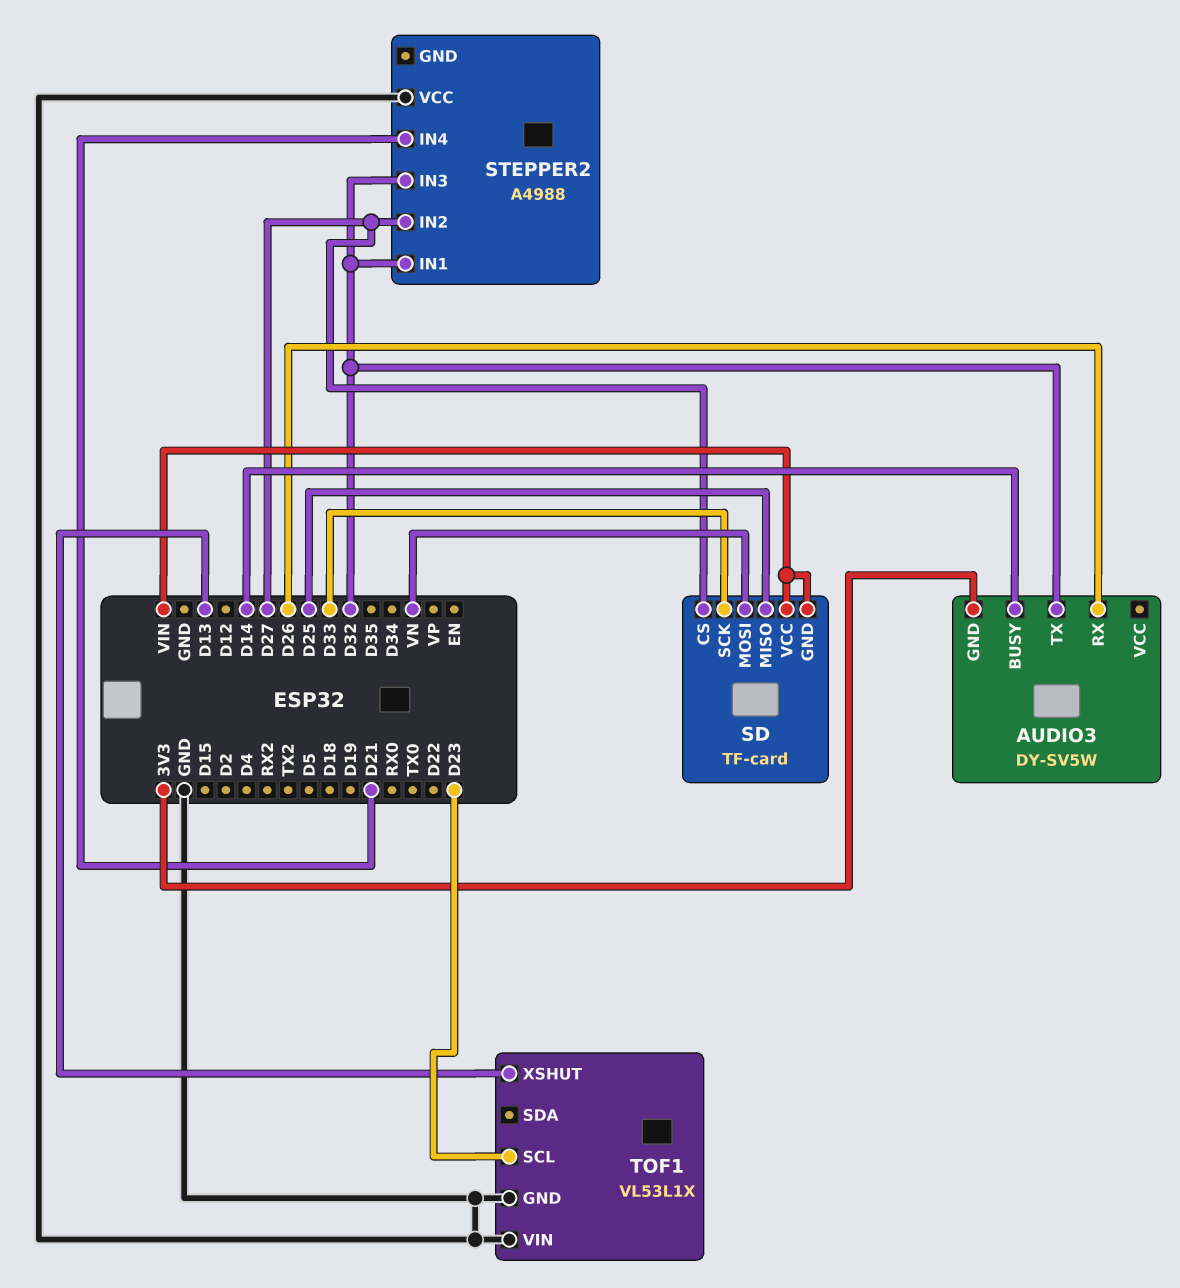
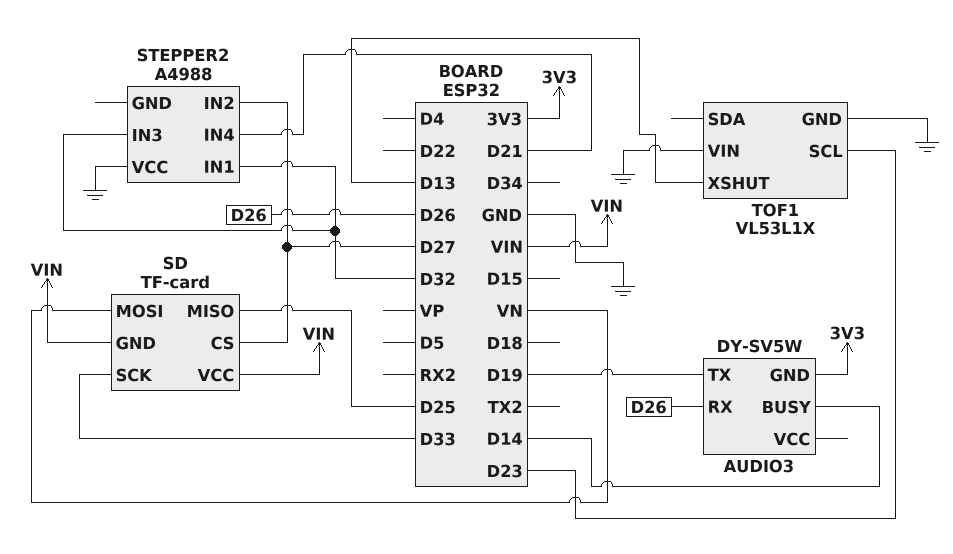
AUDIO3 pin TX: D32 -> D19

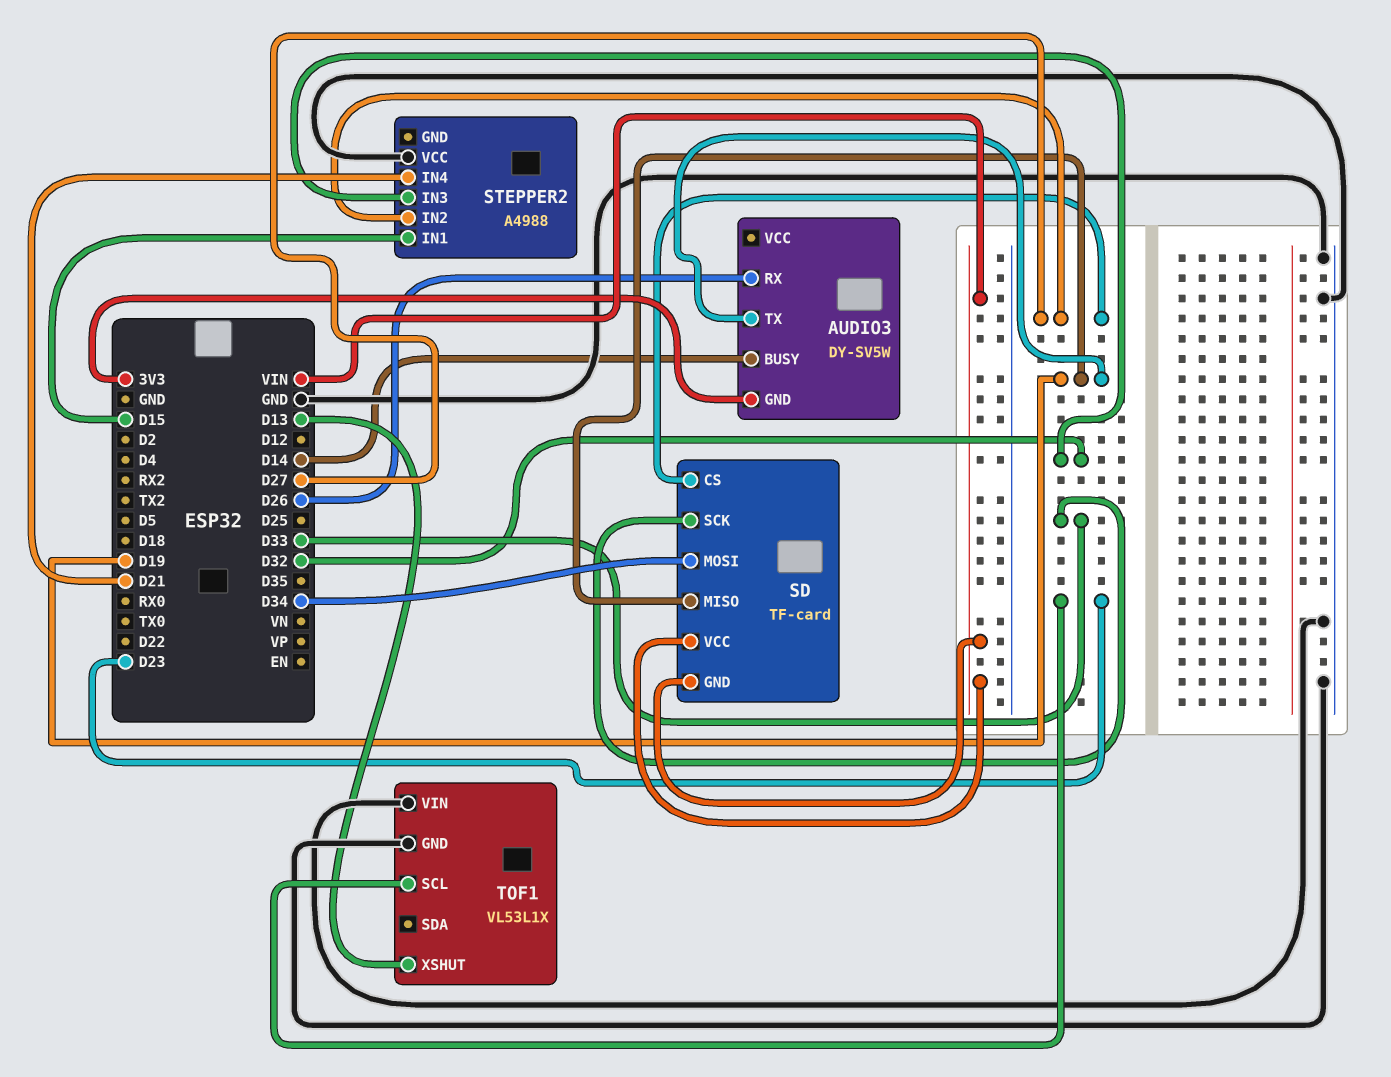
SD pin MISO: D25 -> D19
SD pin MOSI: VN -> D34
STEPPER2 pin IN1: D32 -> D15

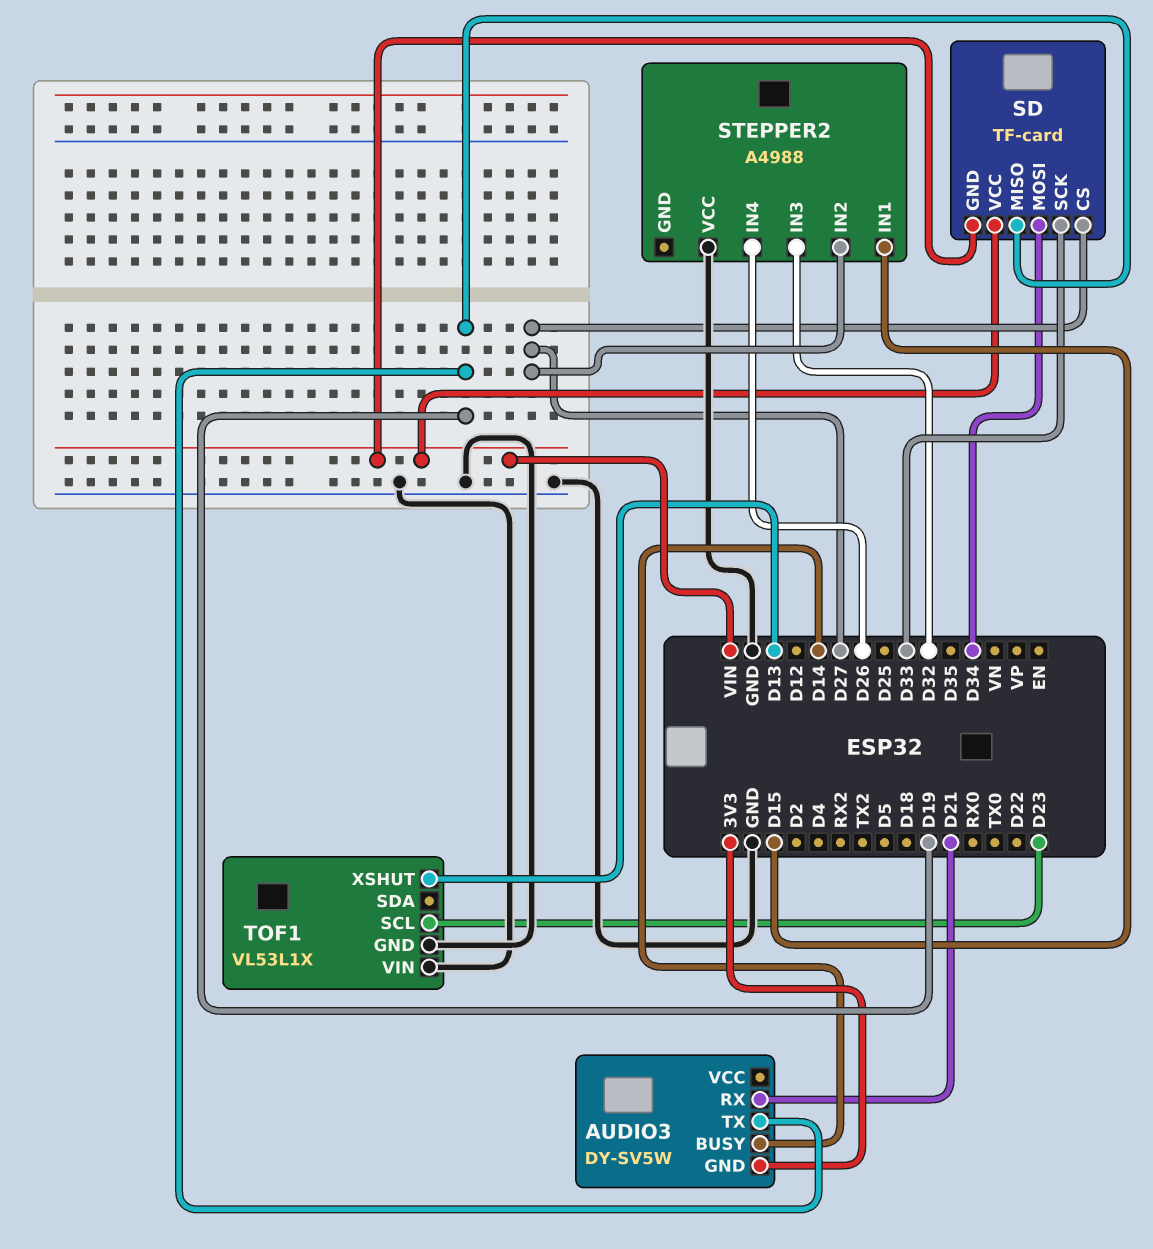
AUDIO3 pin RX: D26 -> D21
STEPPER2 pin IN4: D21 -> D26

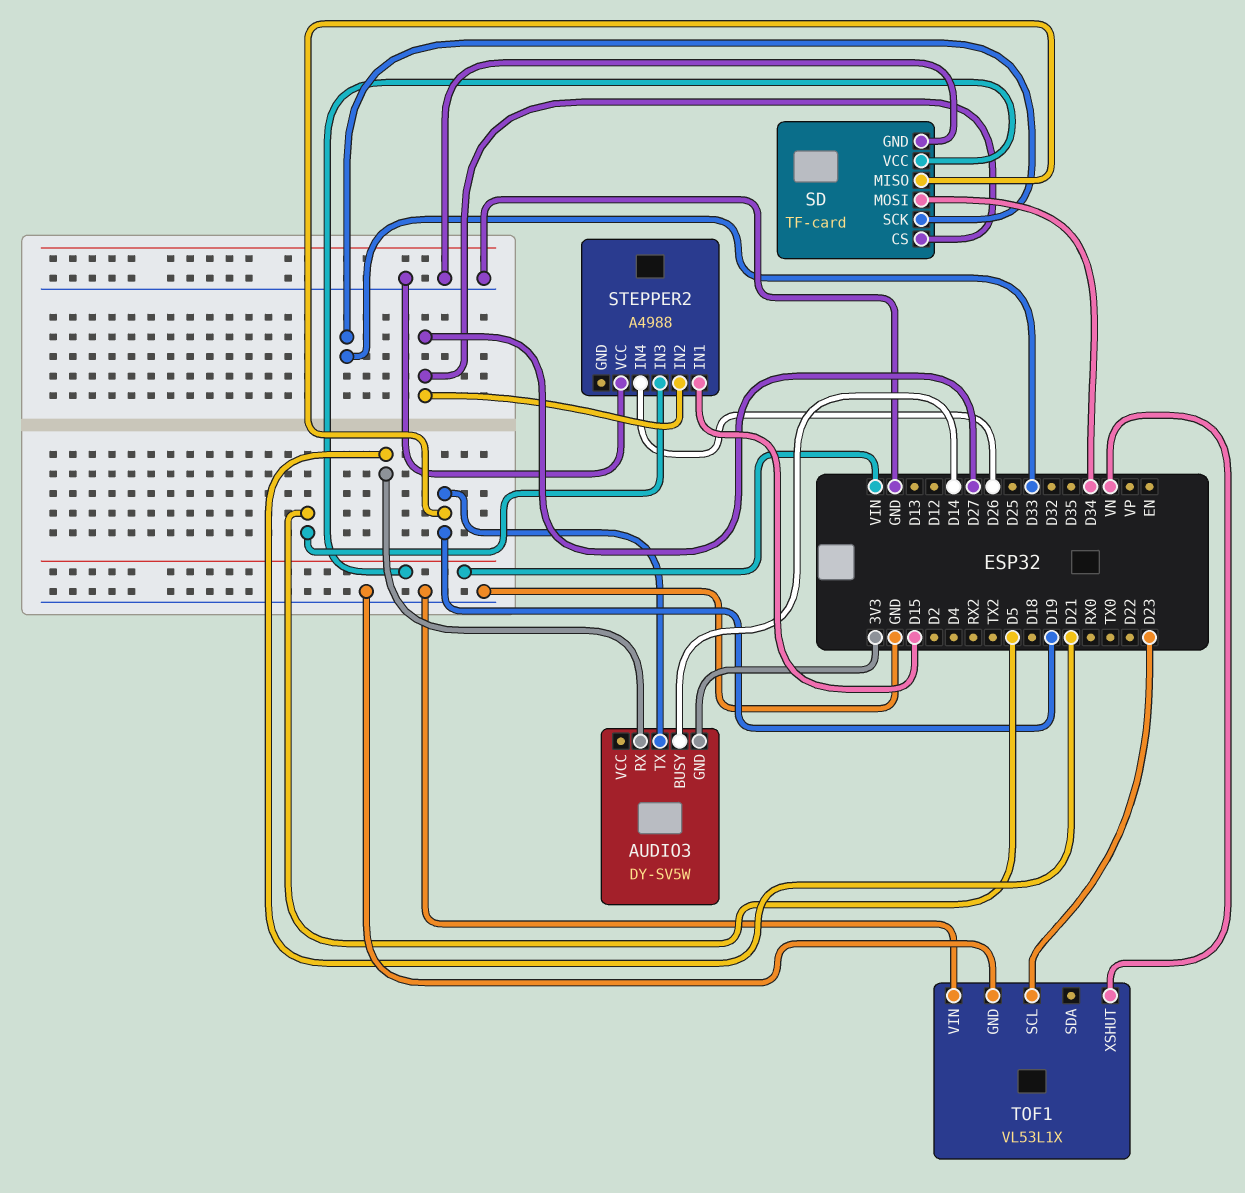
SD pin GND: VIN -> GND
STEPPER2 pin IN3: D32 -> D5
TOF1 pin XSHUT: D13 -> VN

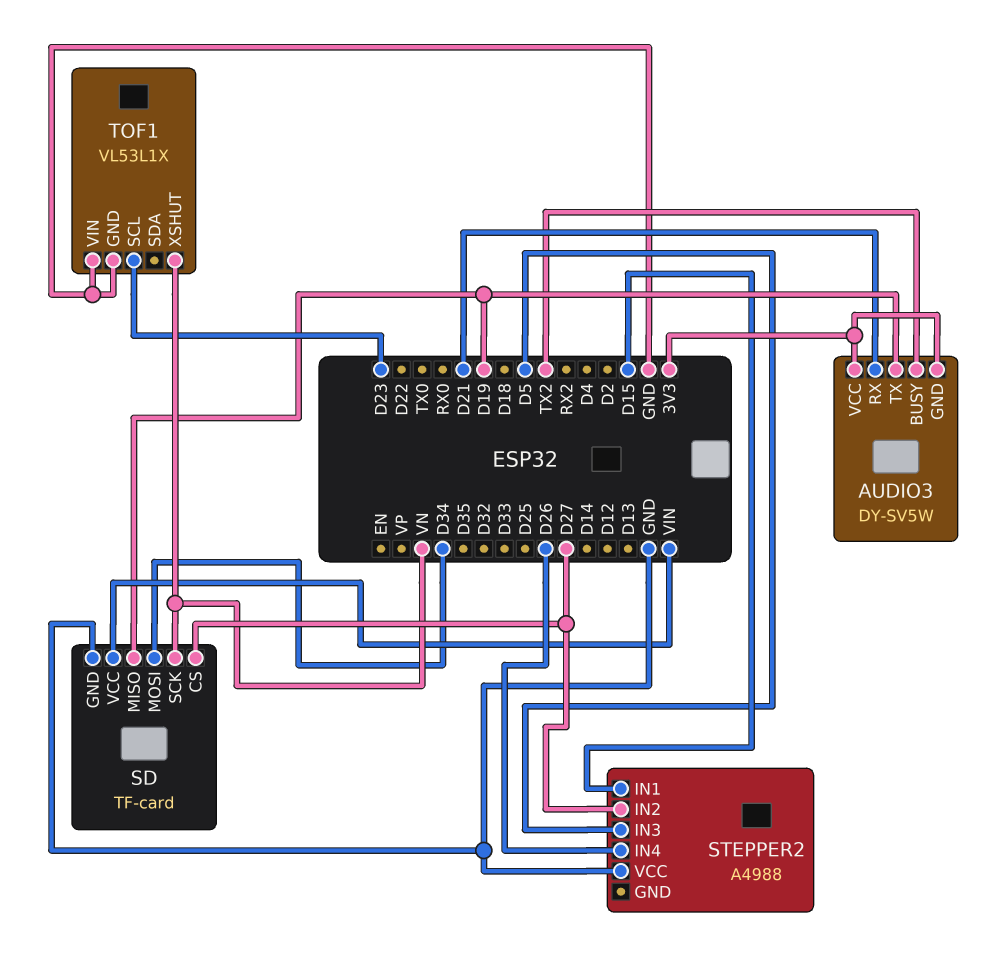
AUDIO3 pin BUSY: D14 -> TX2
AUDIO3 pin VCC: none -> 3V3
SD pin SCK: D33 -> VN

